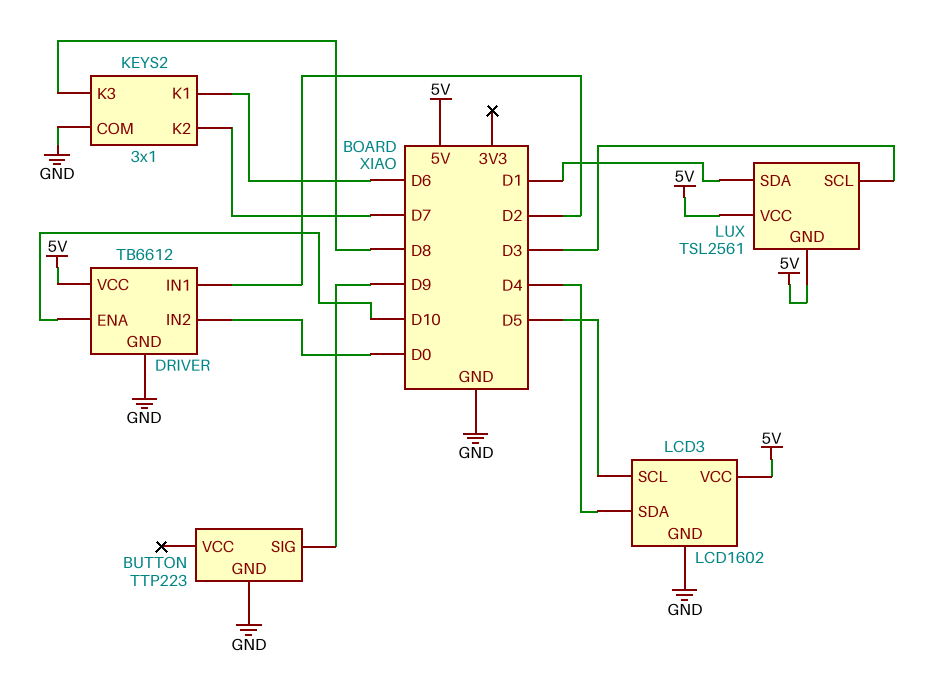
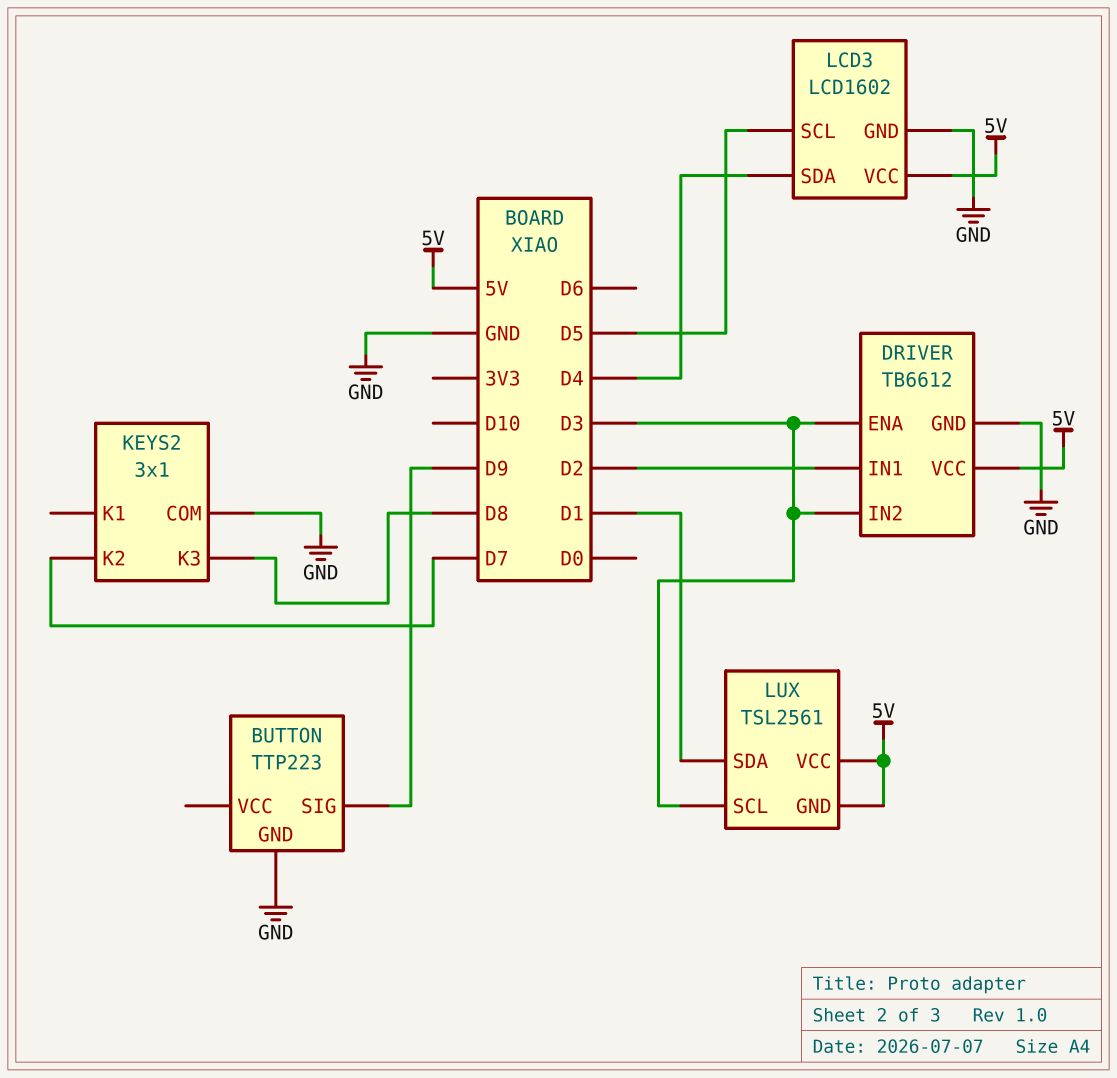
DRIVER pin ENA: D10 -> D3
DRIVER pin IN2: D0 -> D3
KEYS2 pin K1: D6 -> none

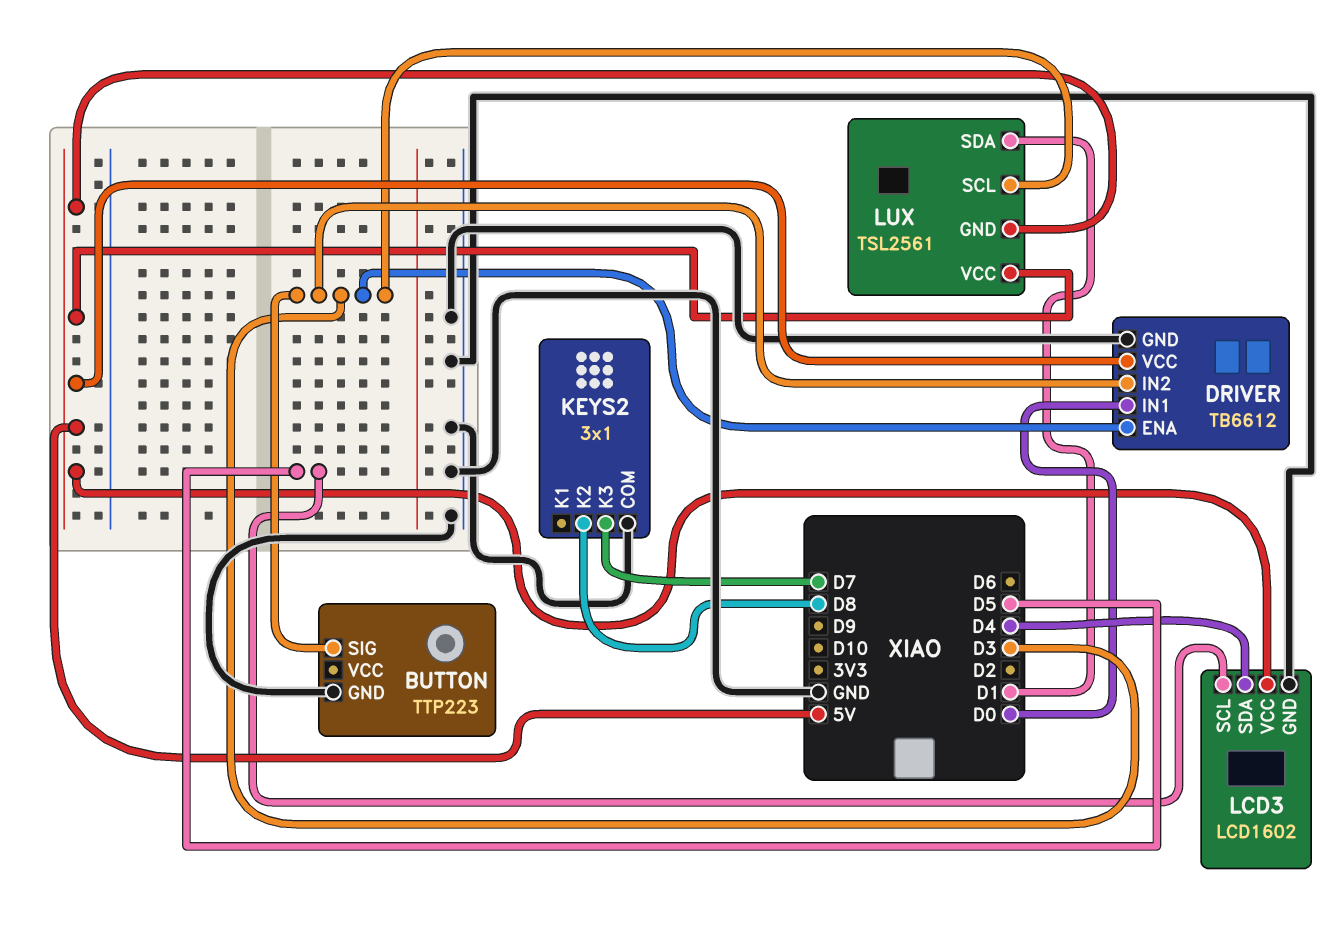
BUTTON pin SIG: D9 -> D3
DRIVER pin IN1: D2 -> D0
KEYS2 pin K2: D7 -> D8
KEYS2 pin K3: D8 -> D7

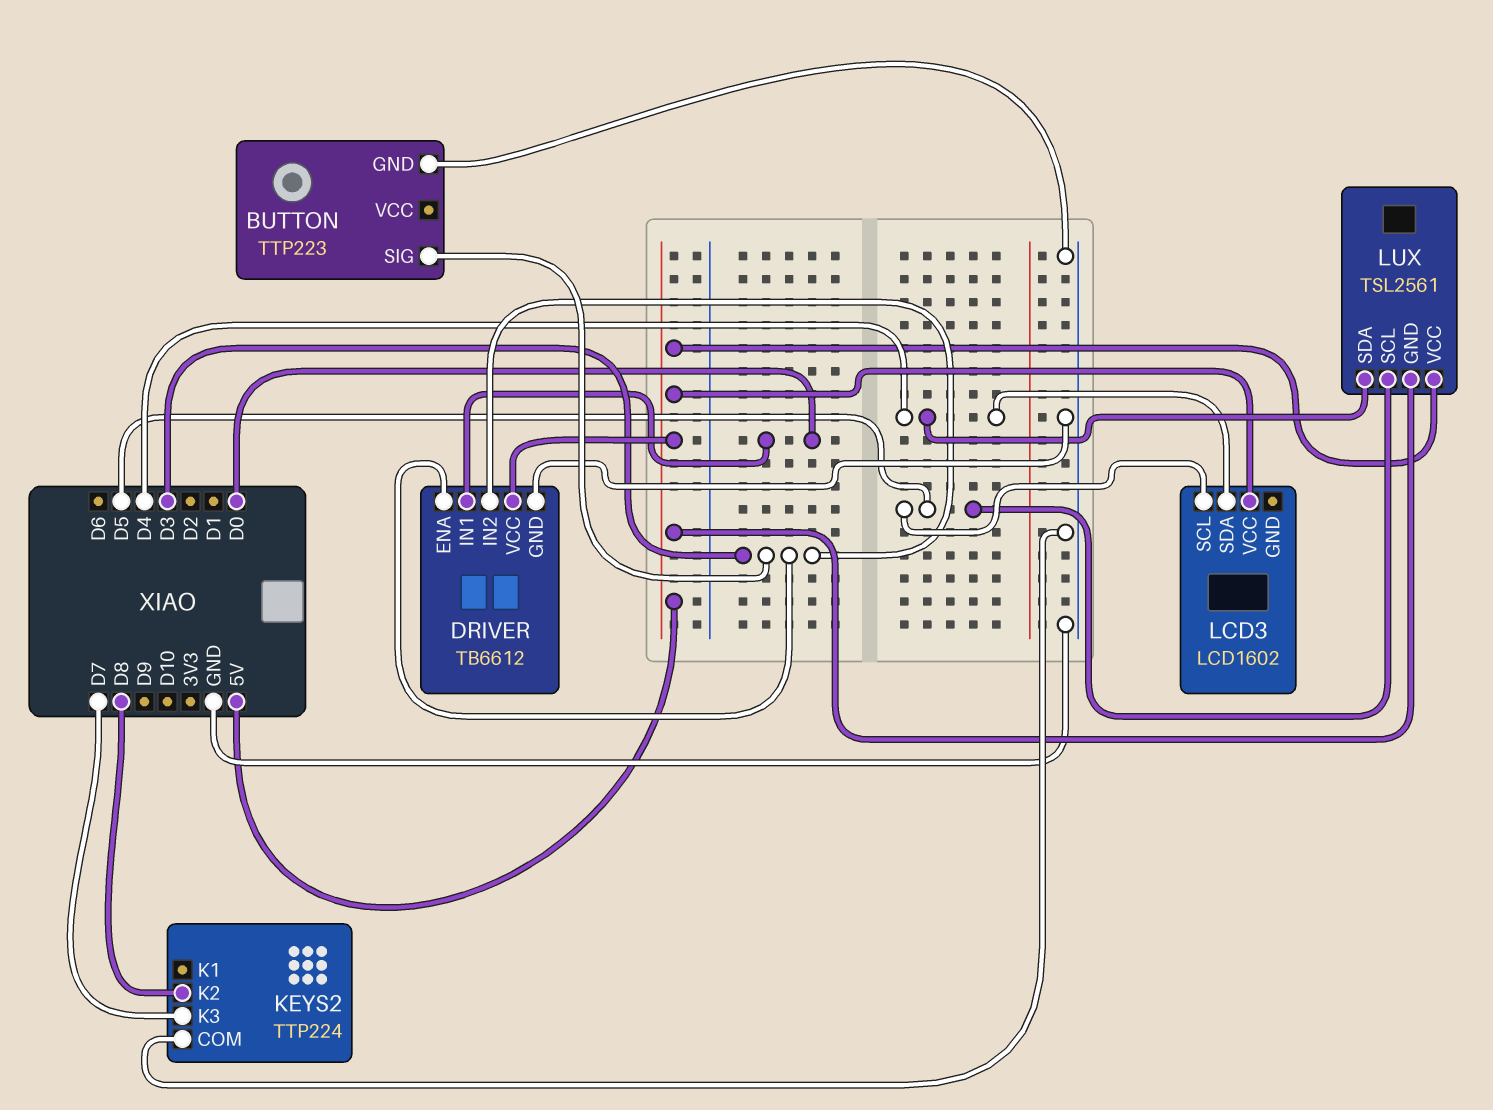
KEYS2: 3x1 -> TTP224
LCD3 pin GND: GND -> none
LUX pin SCL: D3 -> D5
LUX pin SDA: D1 -> D4

